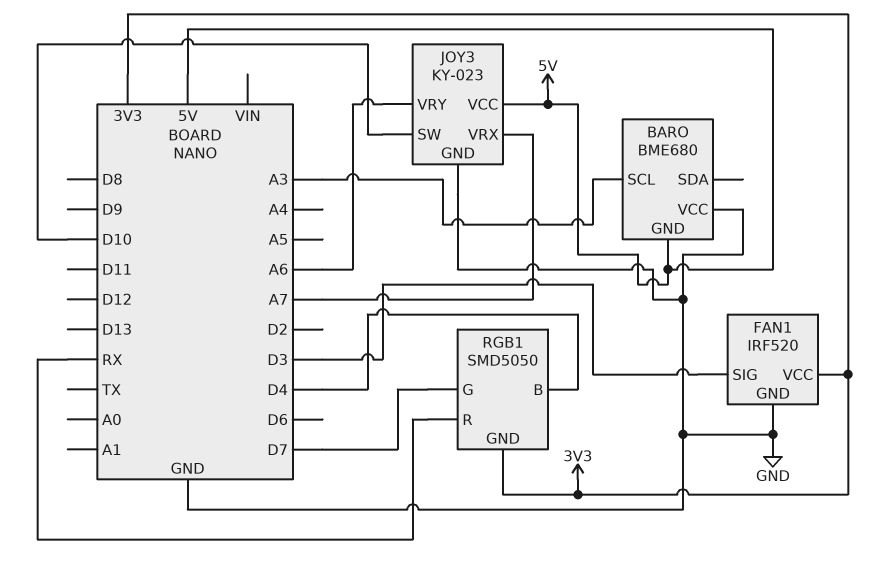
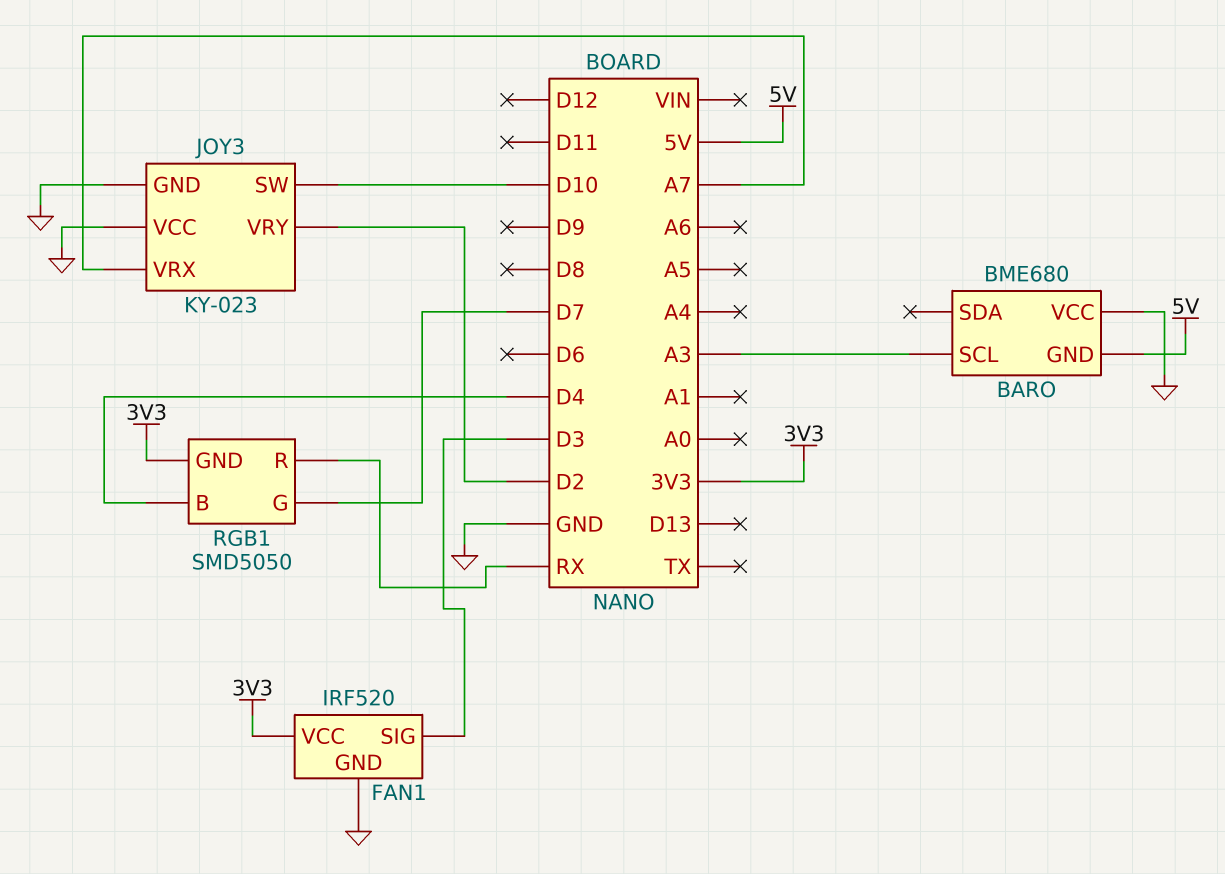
JOY3 pin VCC: 5V -> GND
JOY3 pin VRY: A6 -> D2

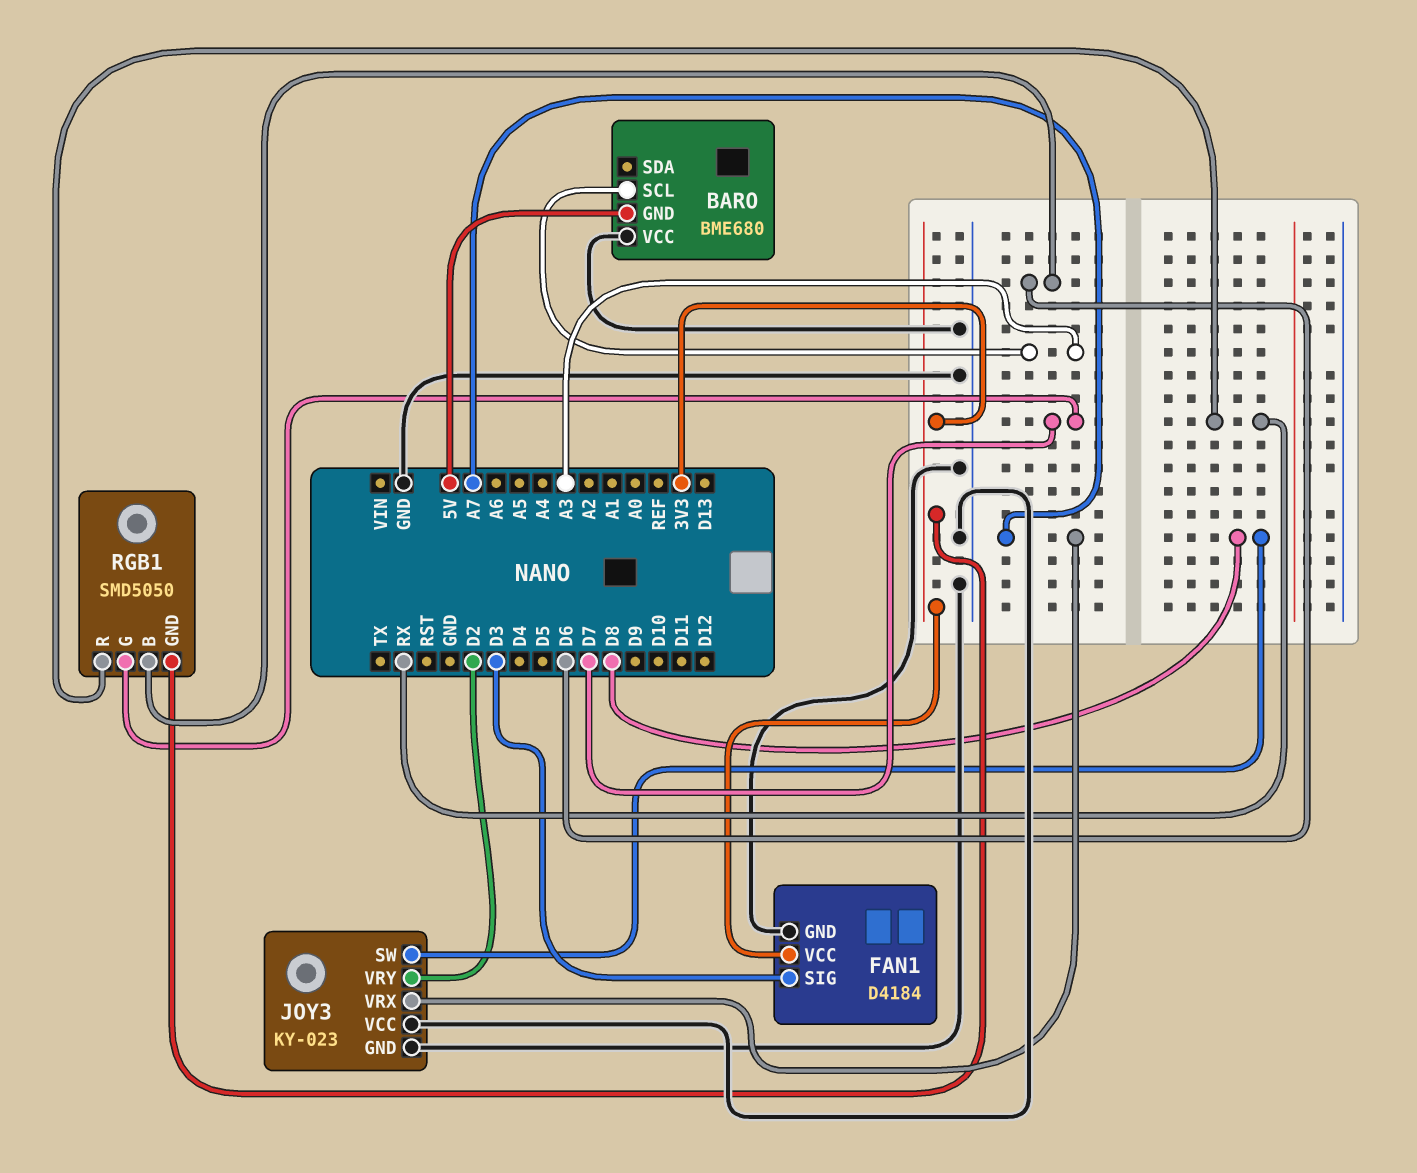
FAN1: IRF520 -> D4184
JOY3 pin SW: D10 -> D8
RGB1 pin B: D4 -> D6

